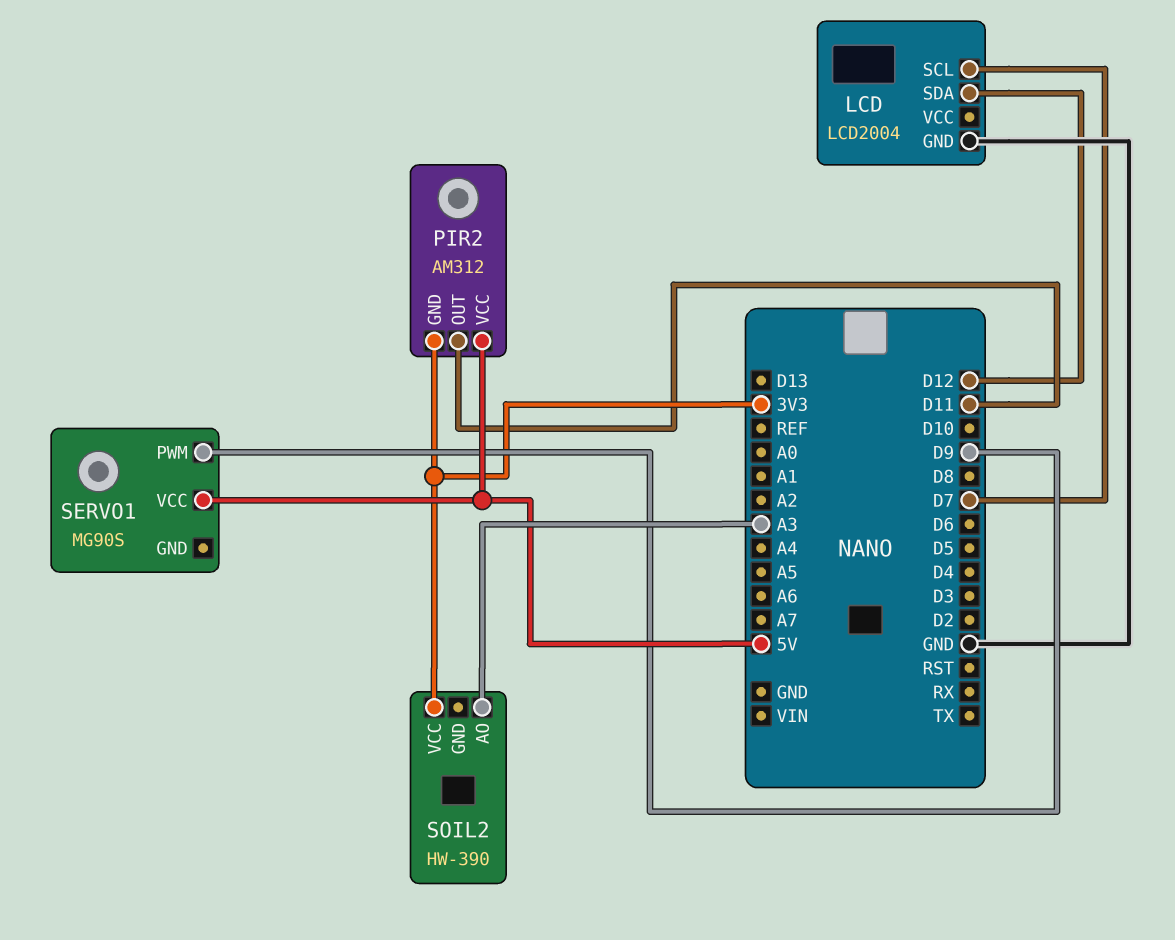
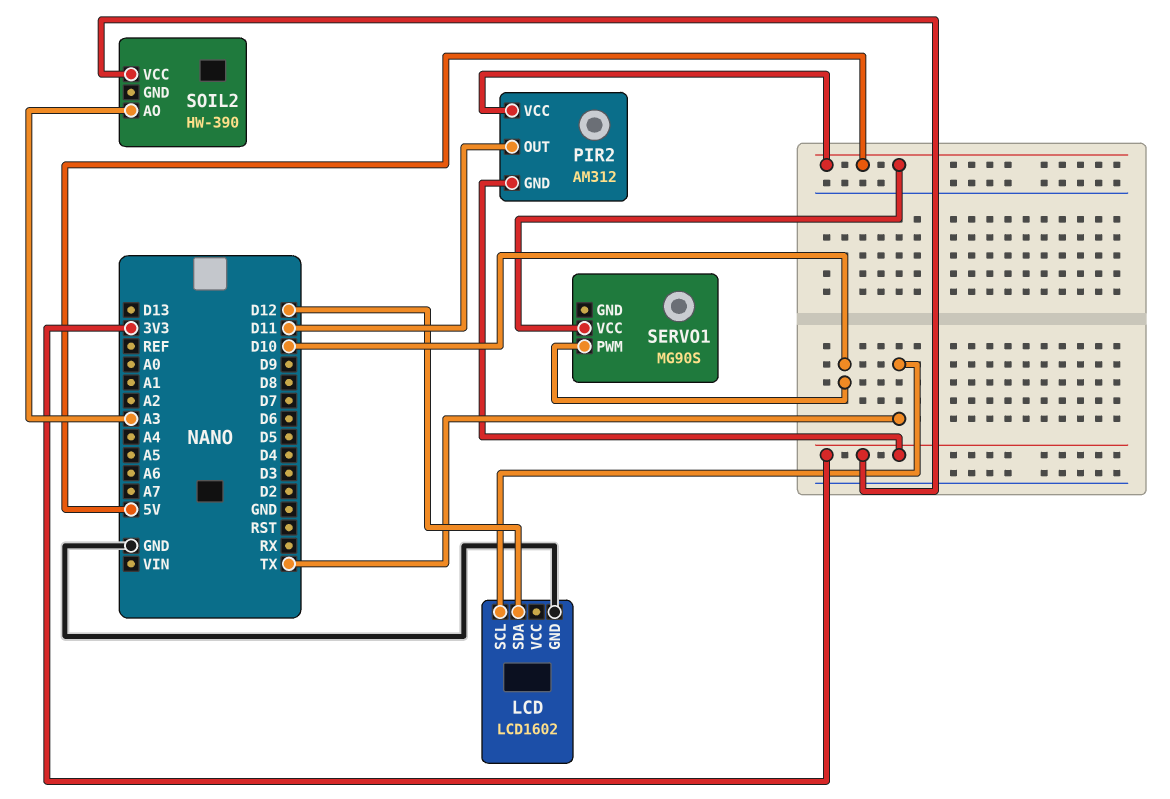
LCD: LCD2004 -> LCD1602
LCD pin SCL: D7 -> TX
SERVO1 pin PWM: D9 -> D10

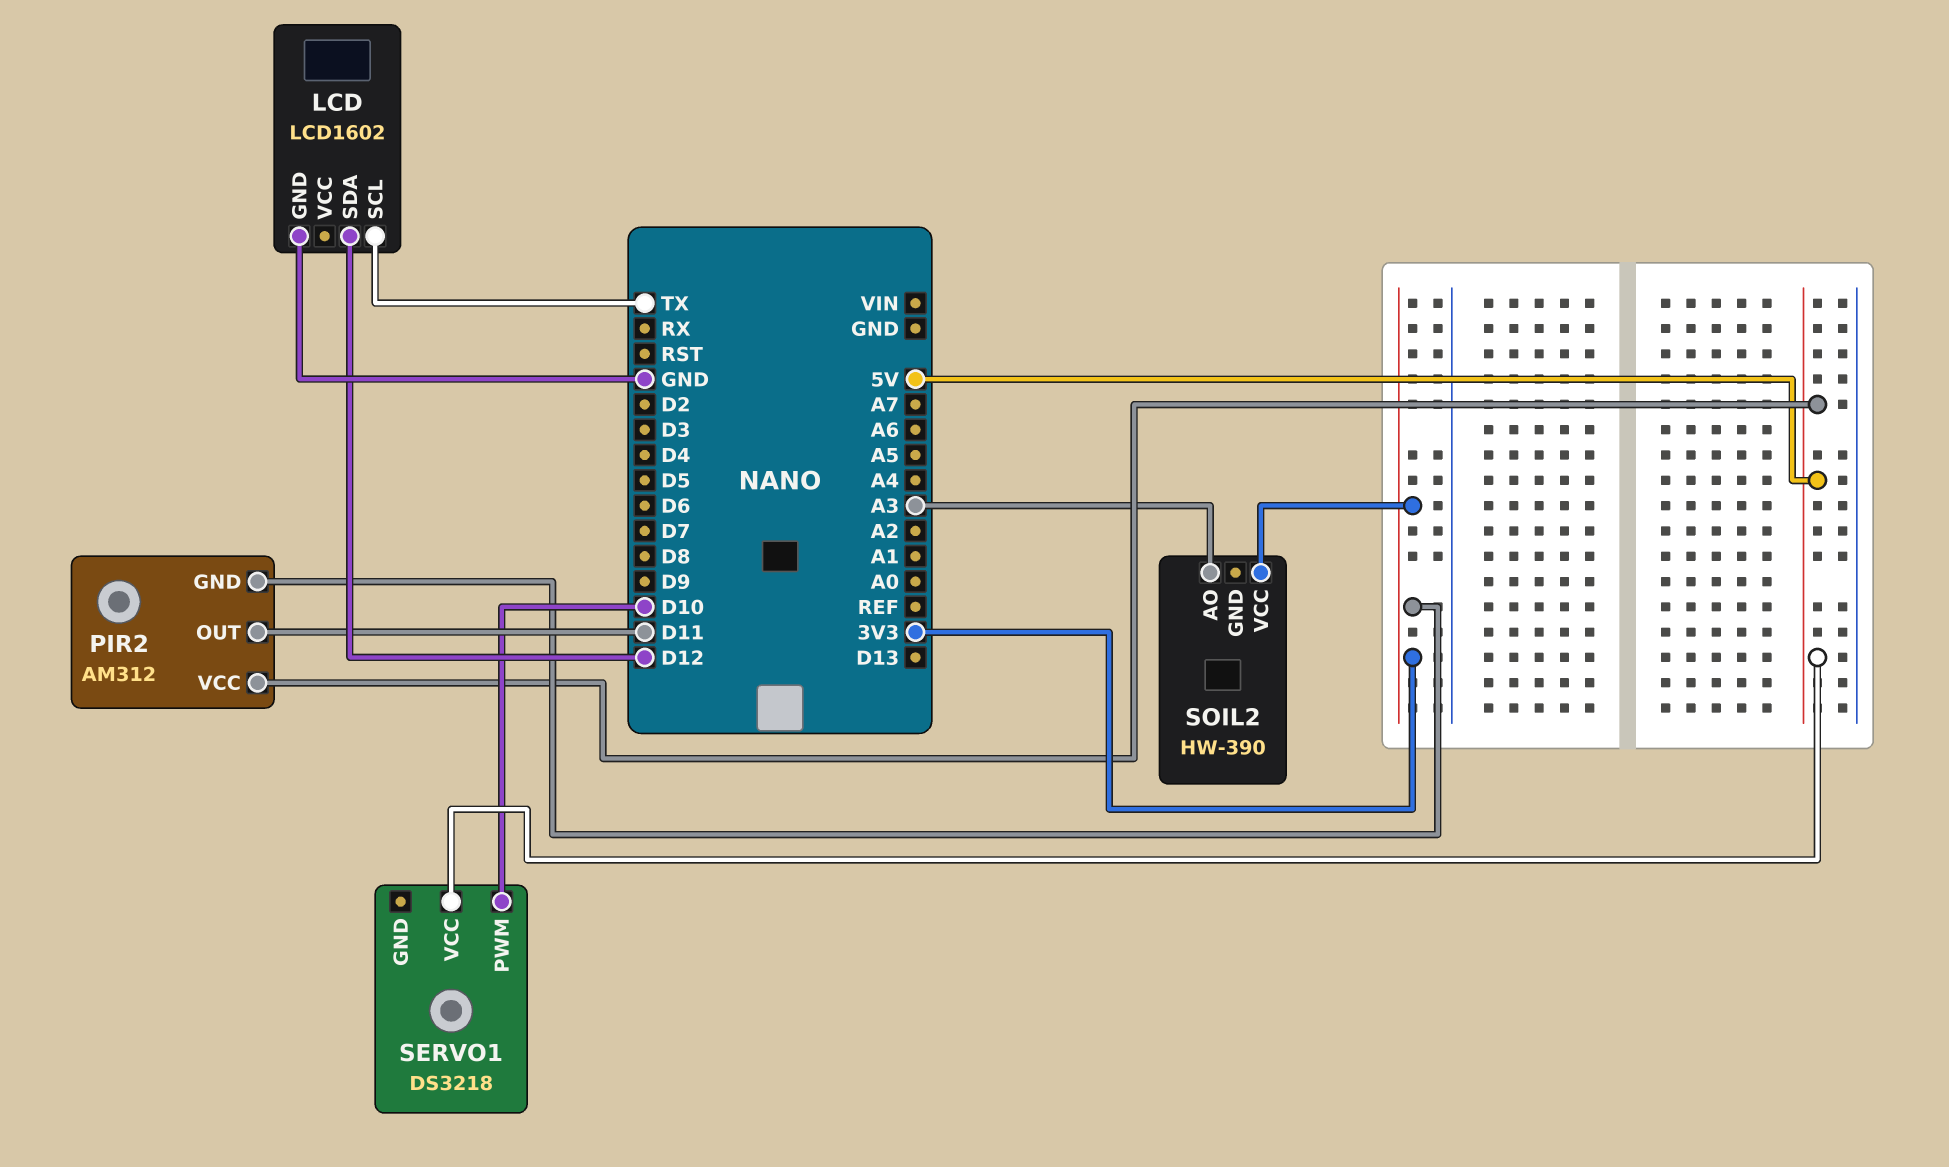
SERVO1: MG90S -> DS3218

